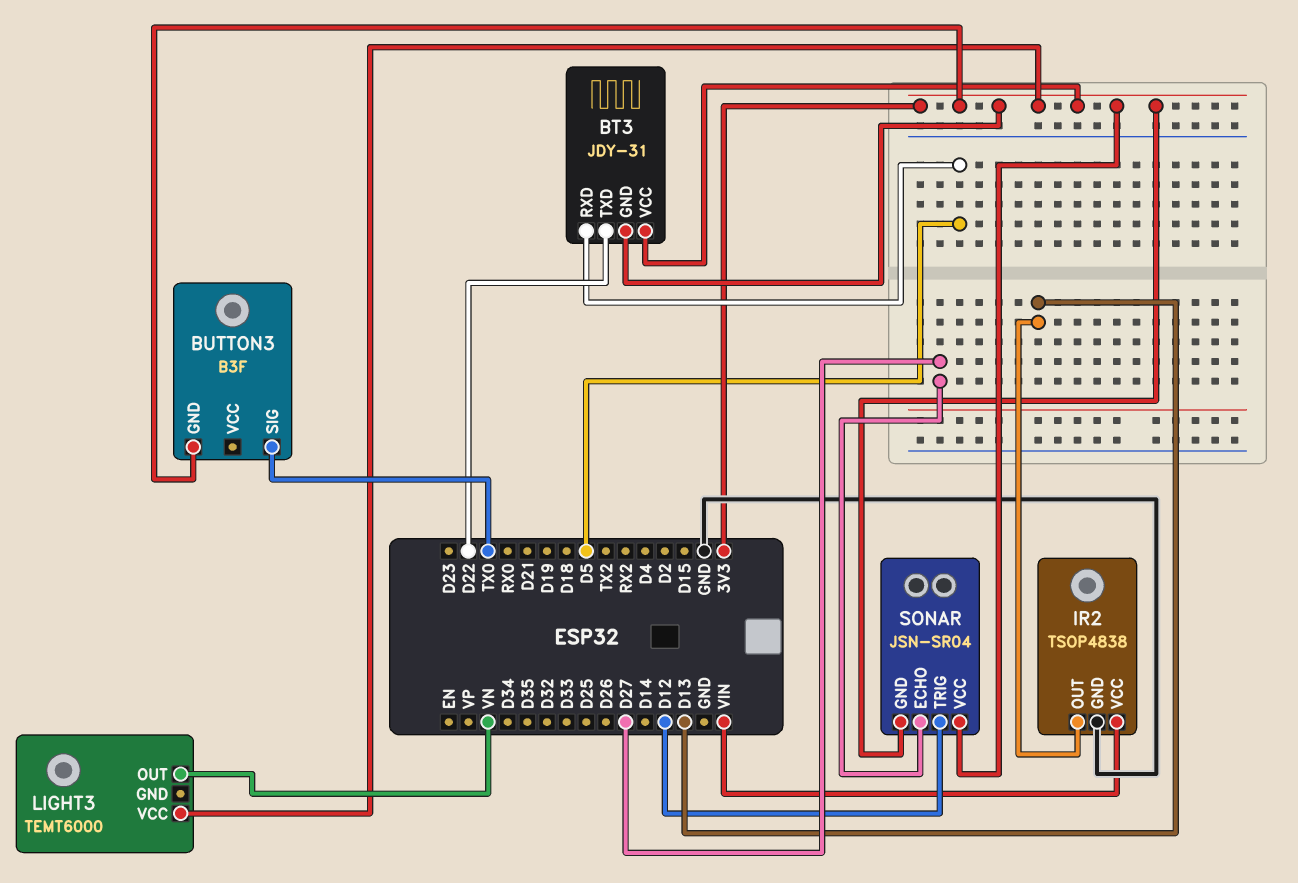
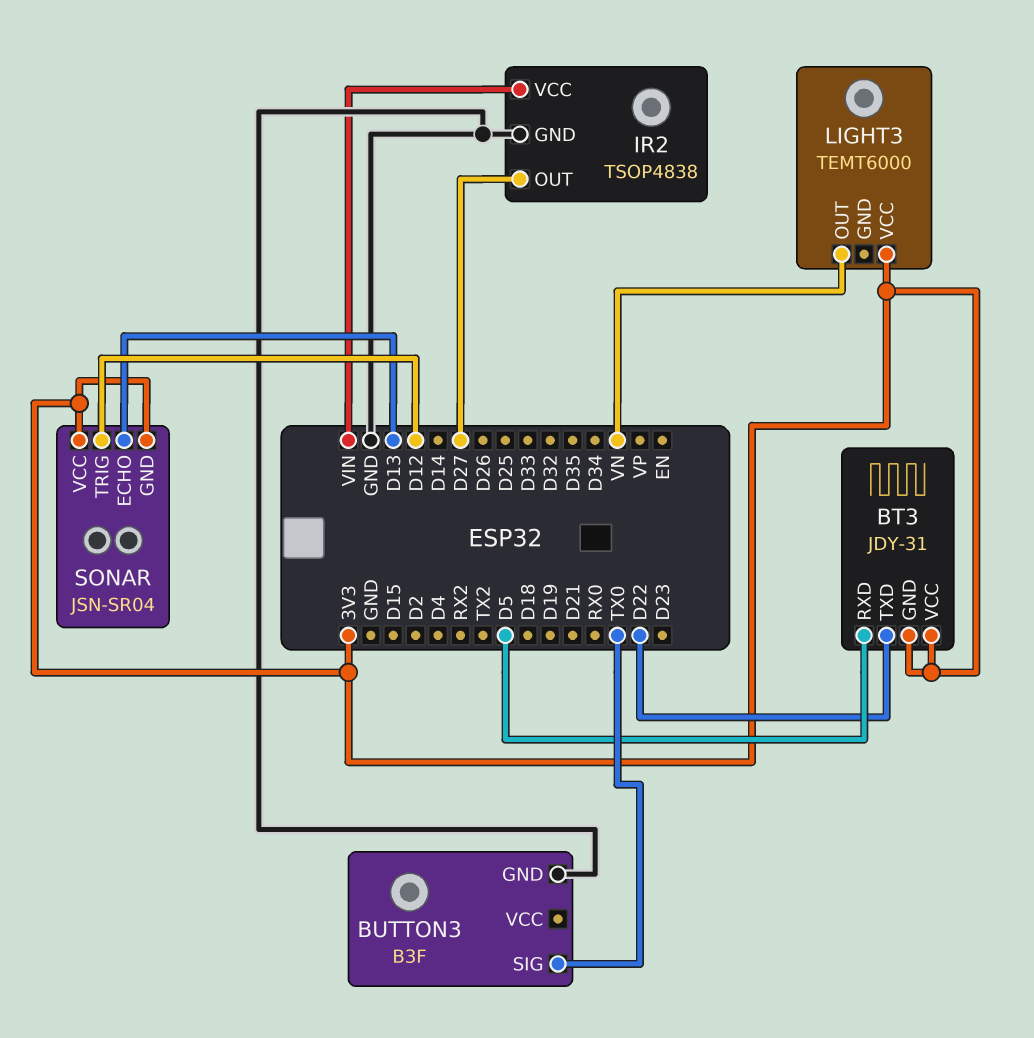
BUTTON3 pin GND: 3V3 -> GND
IR2 pin OUT: D13 -> D27
SONAR pin ECHO: D27 -> D13

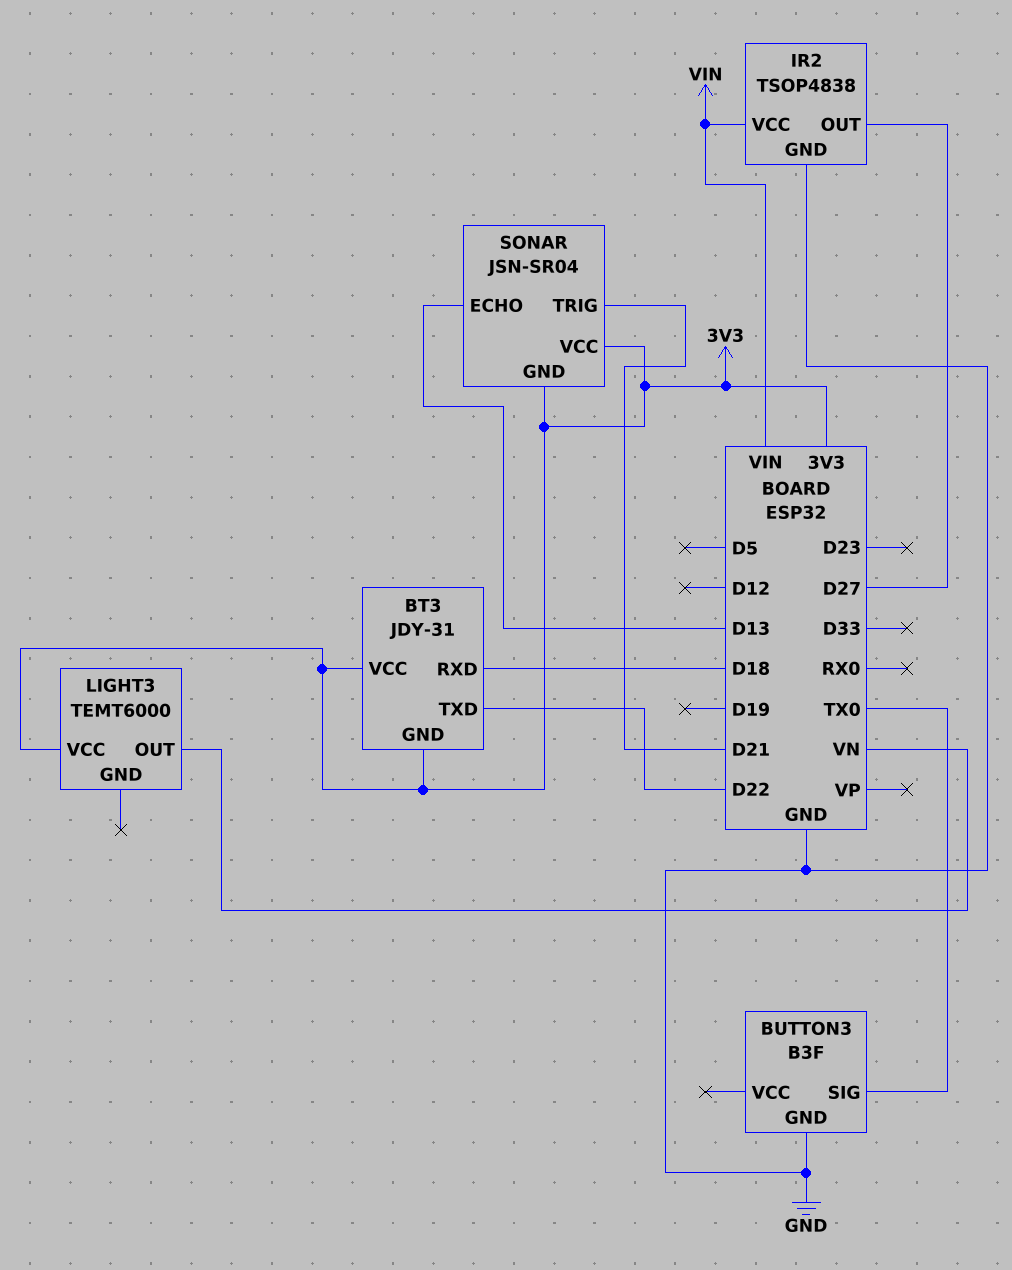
BT3 pin RXD: D5 -> D18
SONAR pin TRIG: D12 -> D21

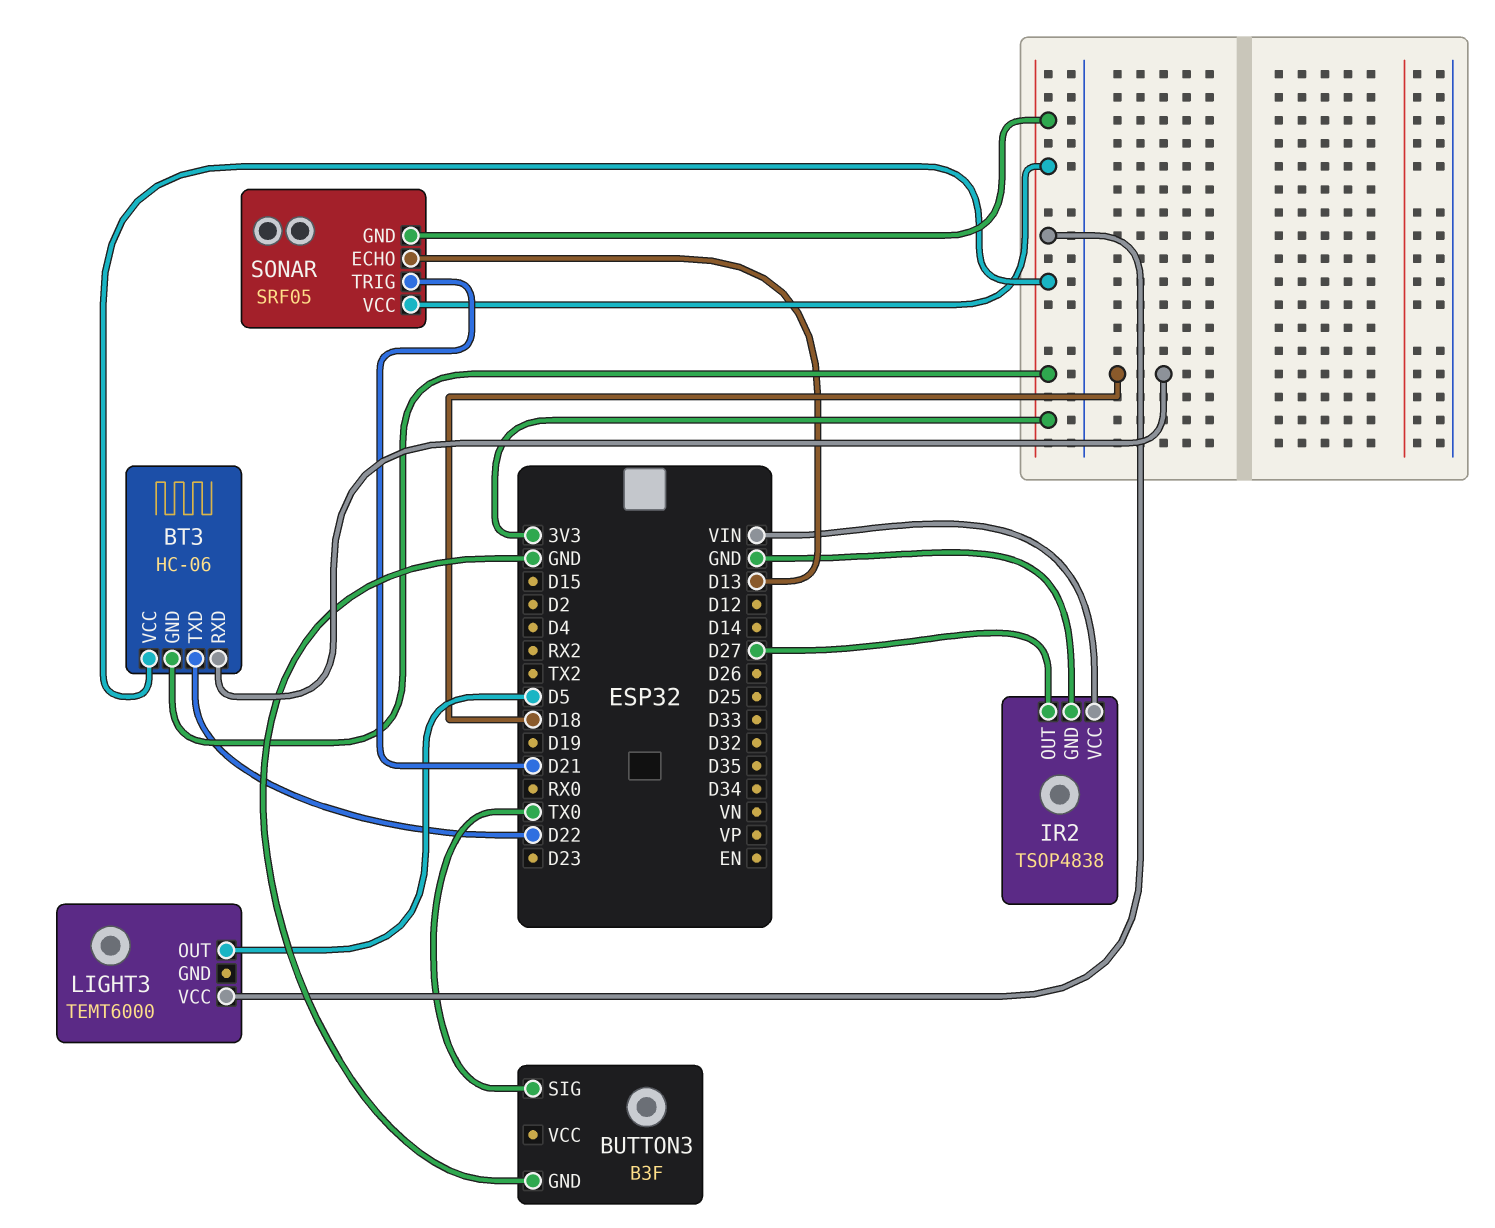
BT3: JDY-31 -> HC-06
LIGHT3 pin OUT: VN -> D5
SONAR: JSN-SR04 -> SRF05

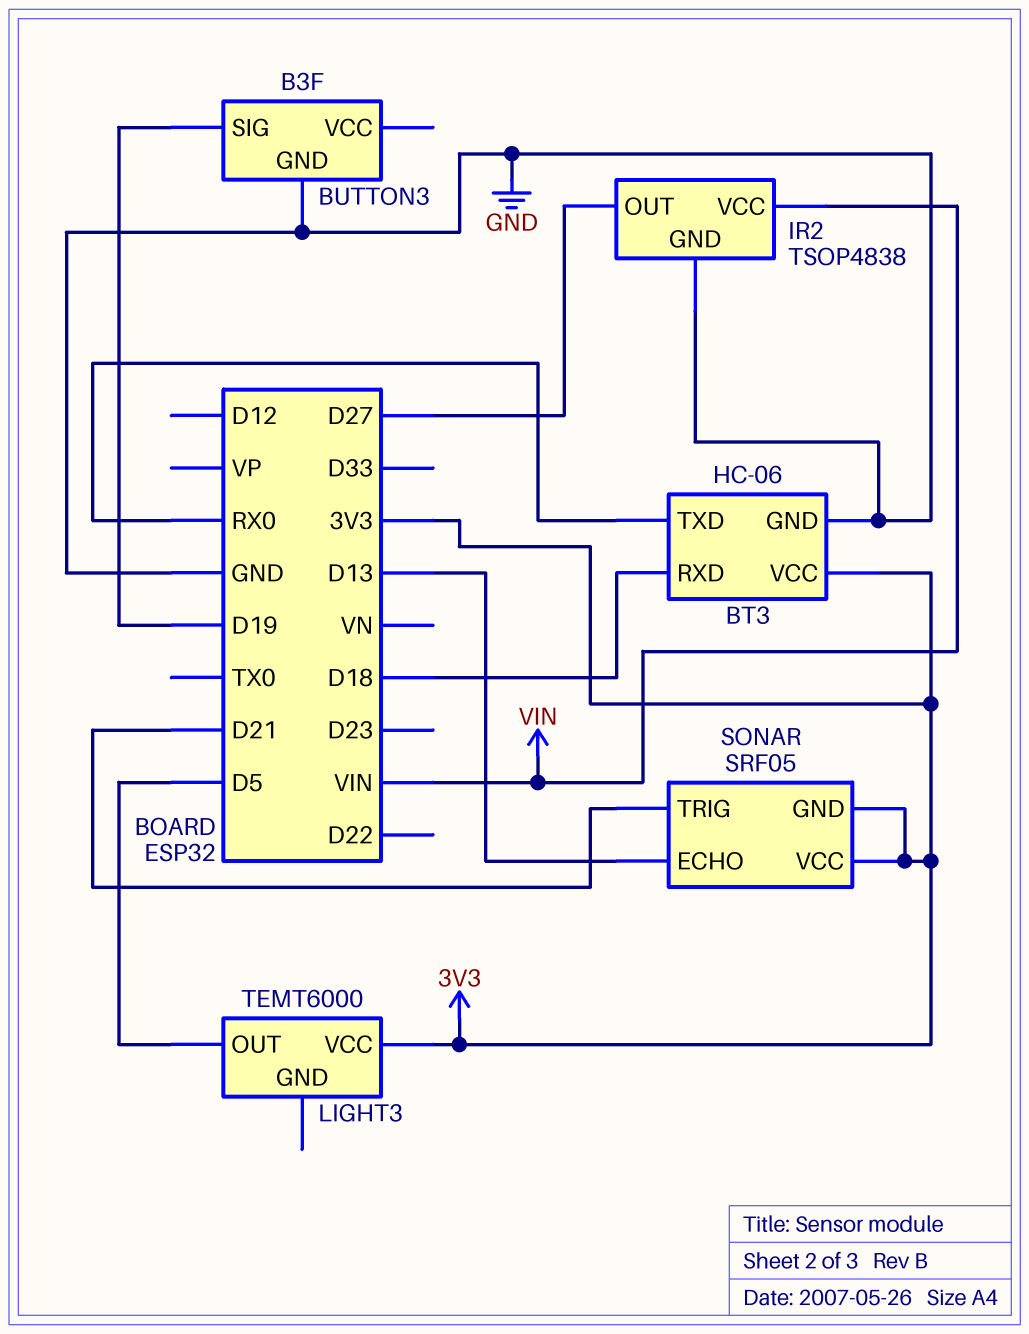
BT3 pin GND: 3V3 -> GND
BT3 pin TXD: D22 -> RX0
BUTTON3 pin SIG: TX0 -> D19

